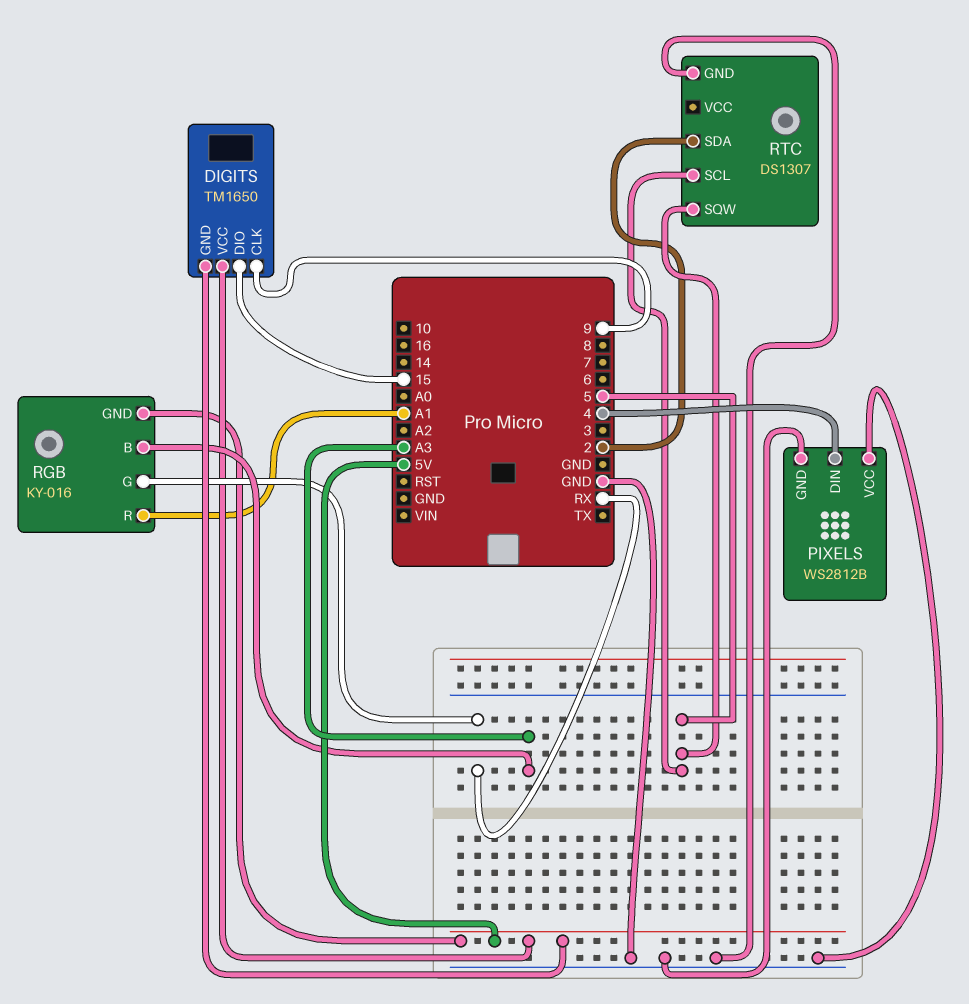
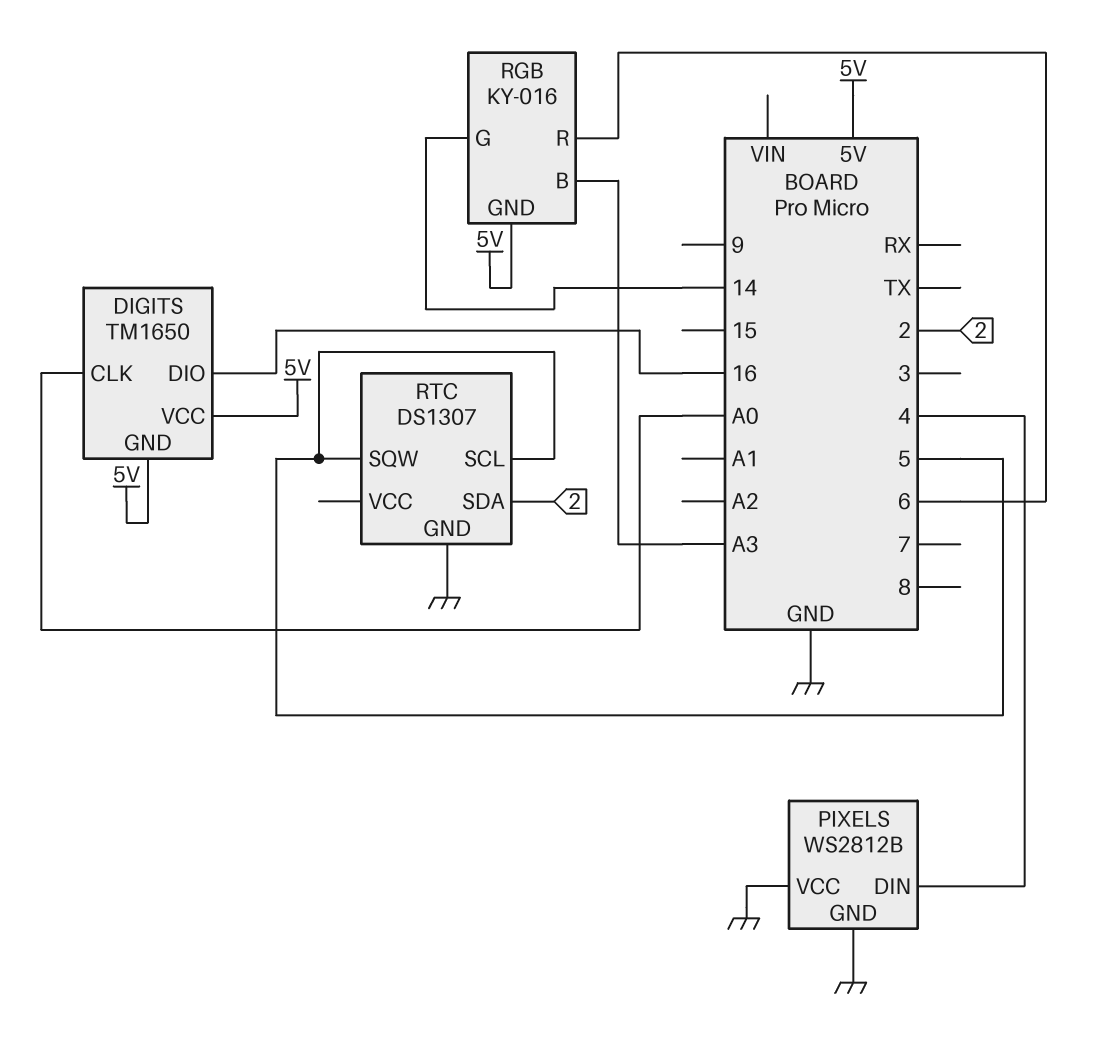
DIGITS pin CLK: 9 -> A0
DIGITS pin DIO: 15 -> 16
RGB pin G: RX -> 14
RGB pin R: A1 -> 6

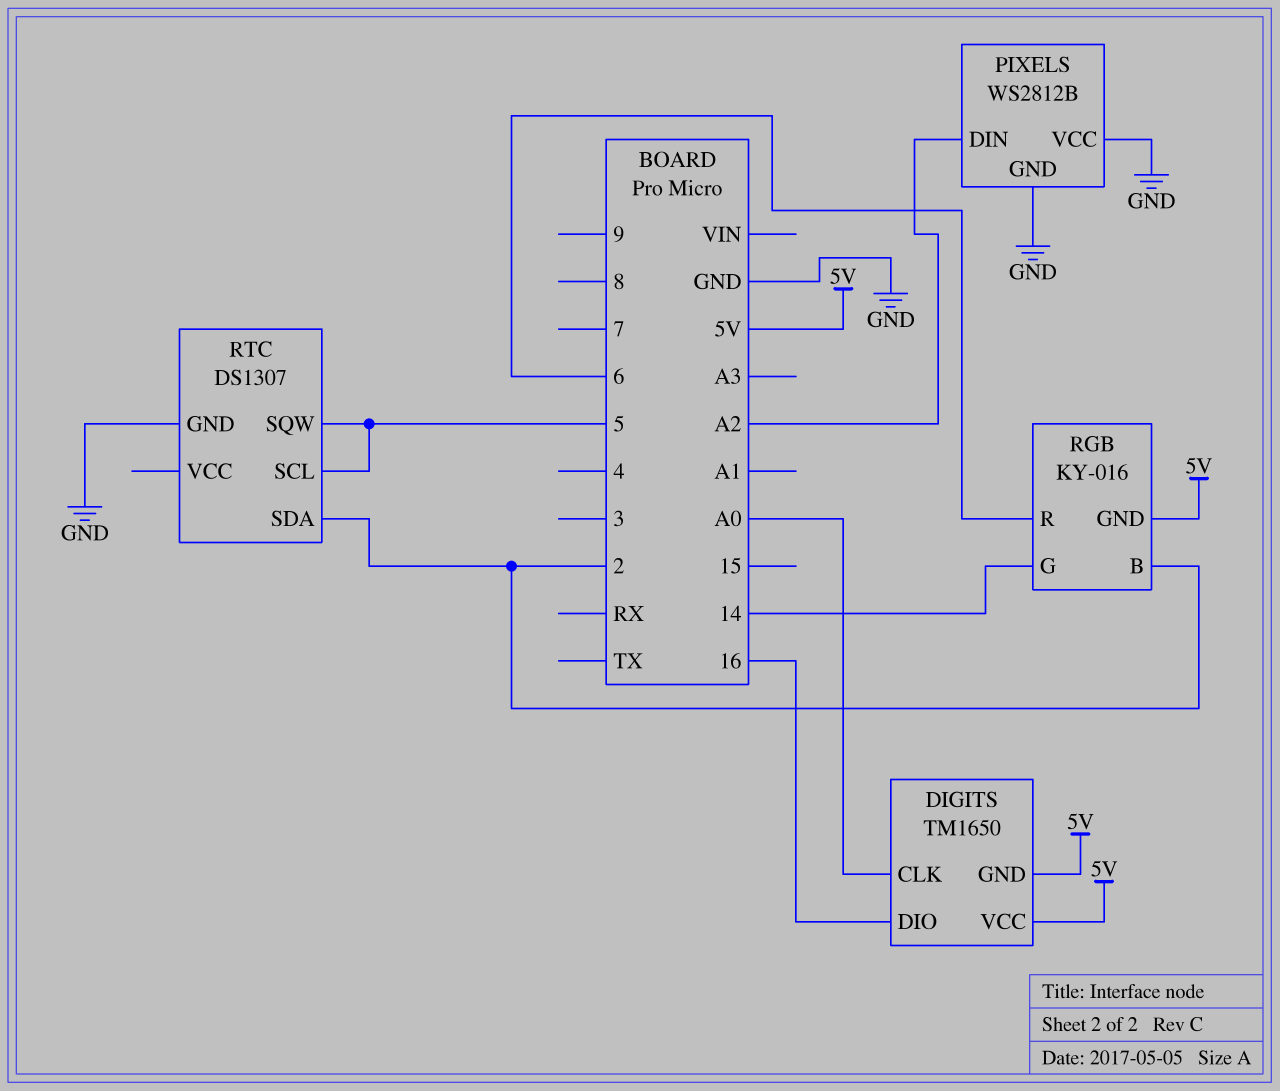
PIXELS pin DIN: 4 -> A2
RGB pin B: A3 -> 2

